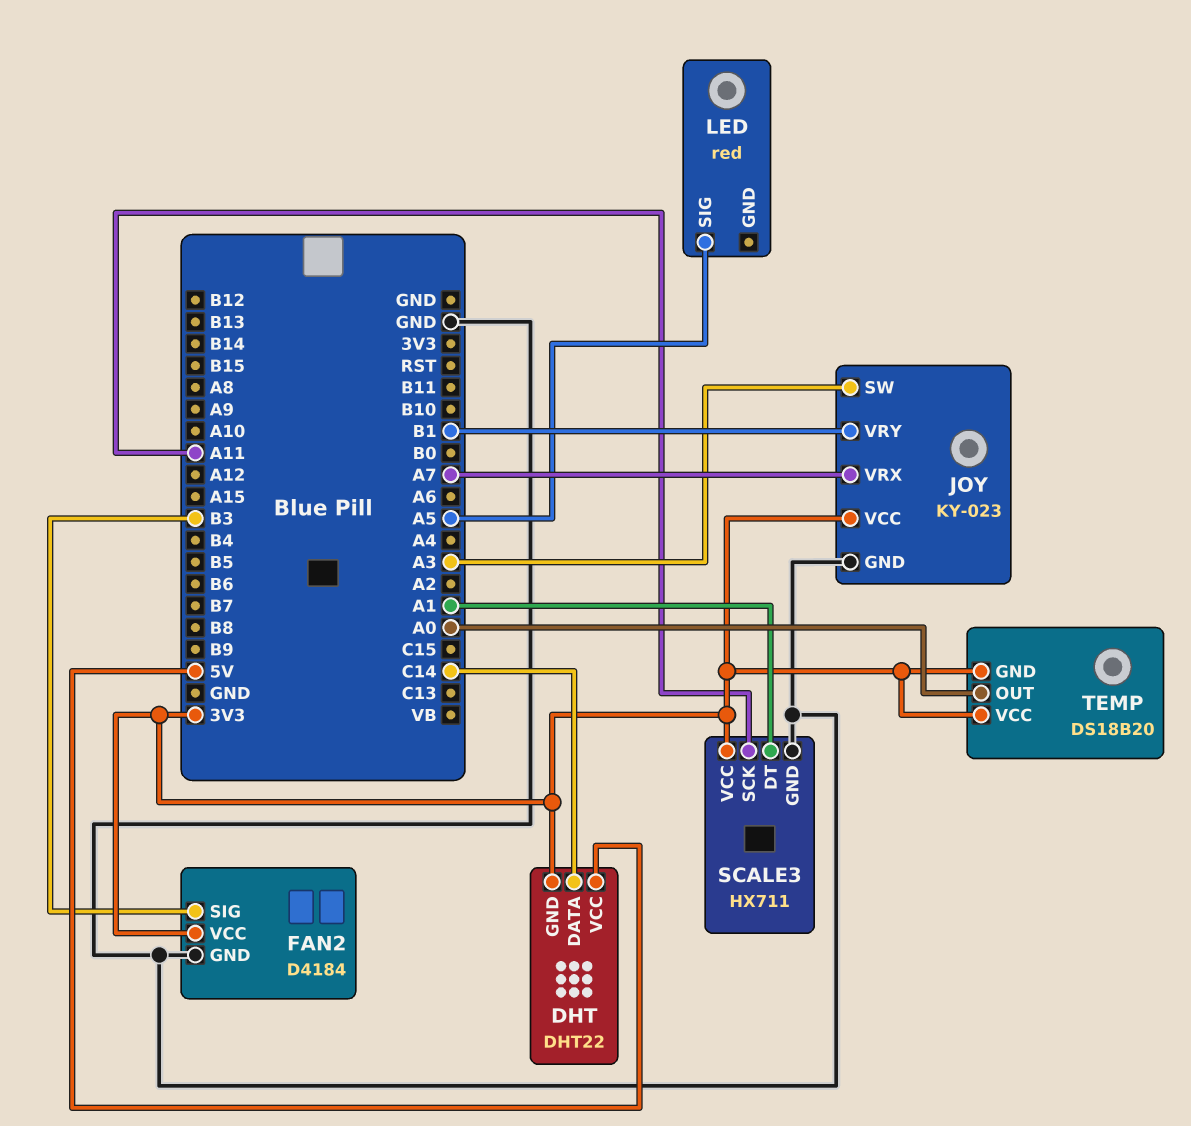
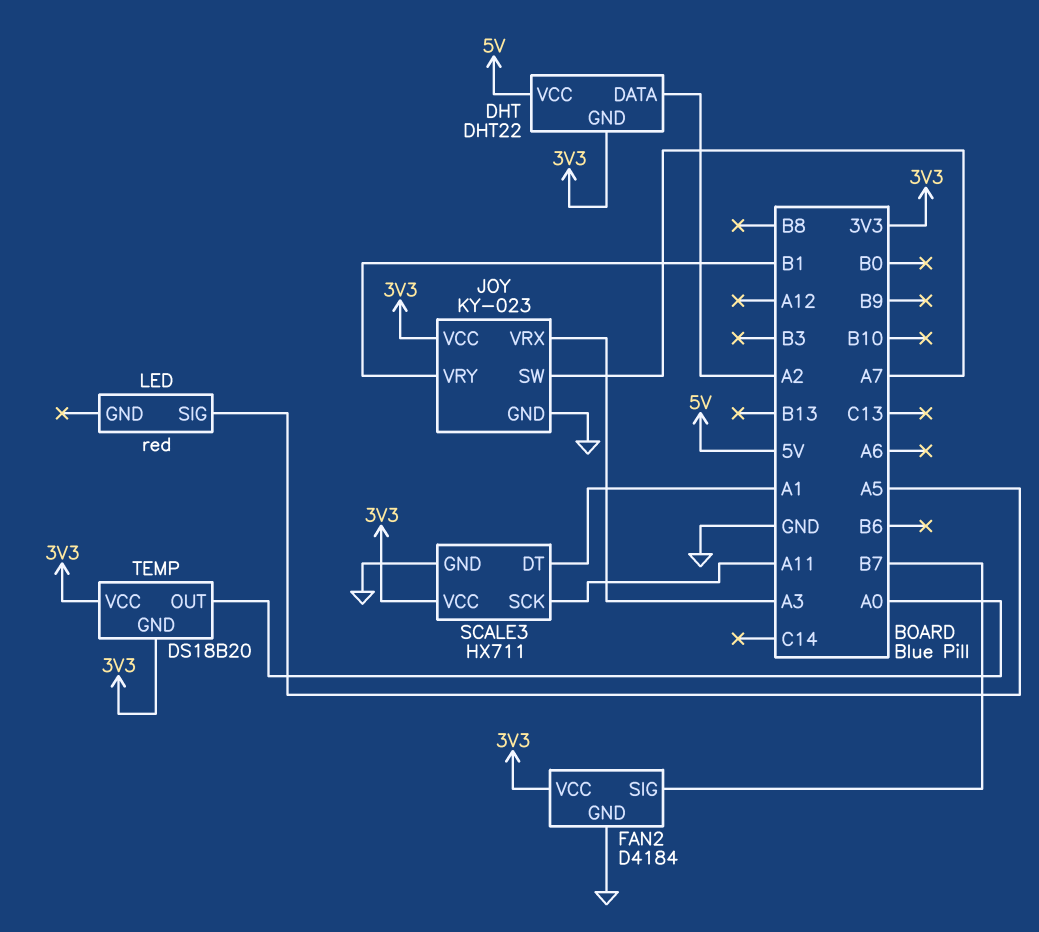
DHT pin DATA: C14 -> A2
FAN2 pin SIG: B3 -> B7
JOY pin SW: A3 -> A7
JOY pin VRX: A7 -> A3

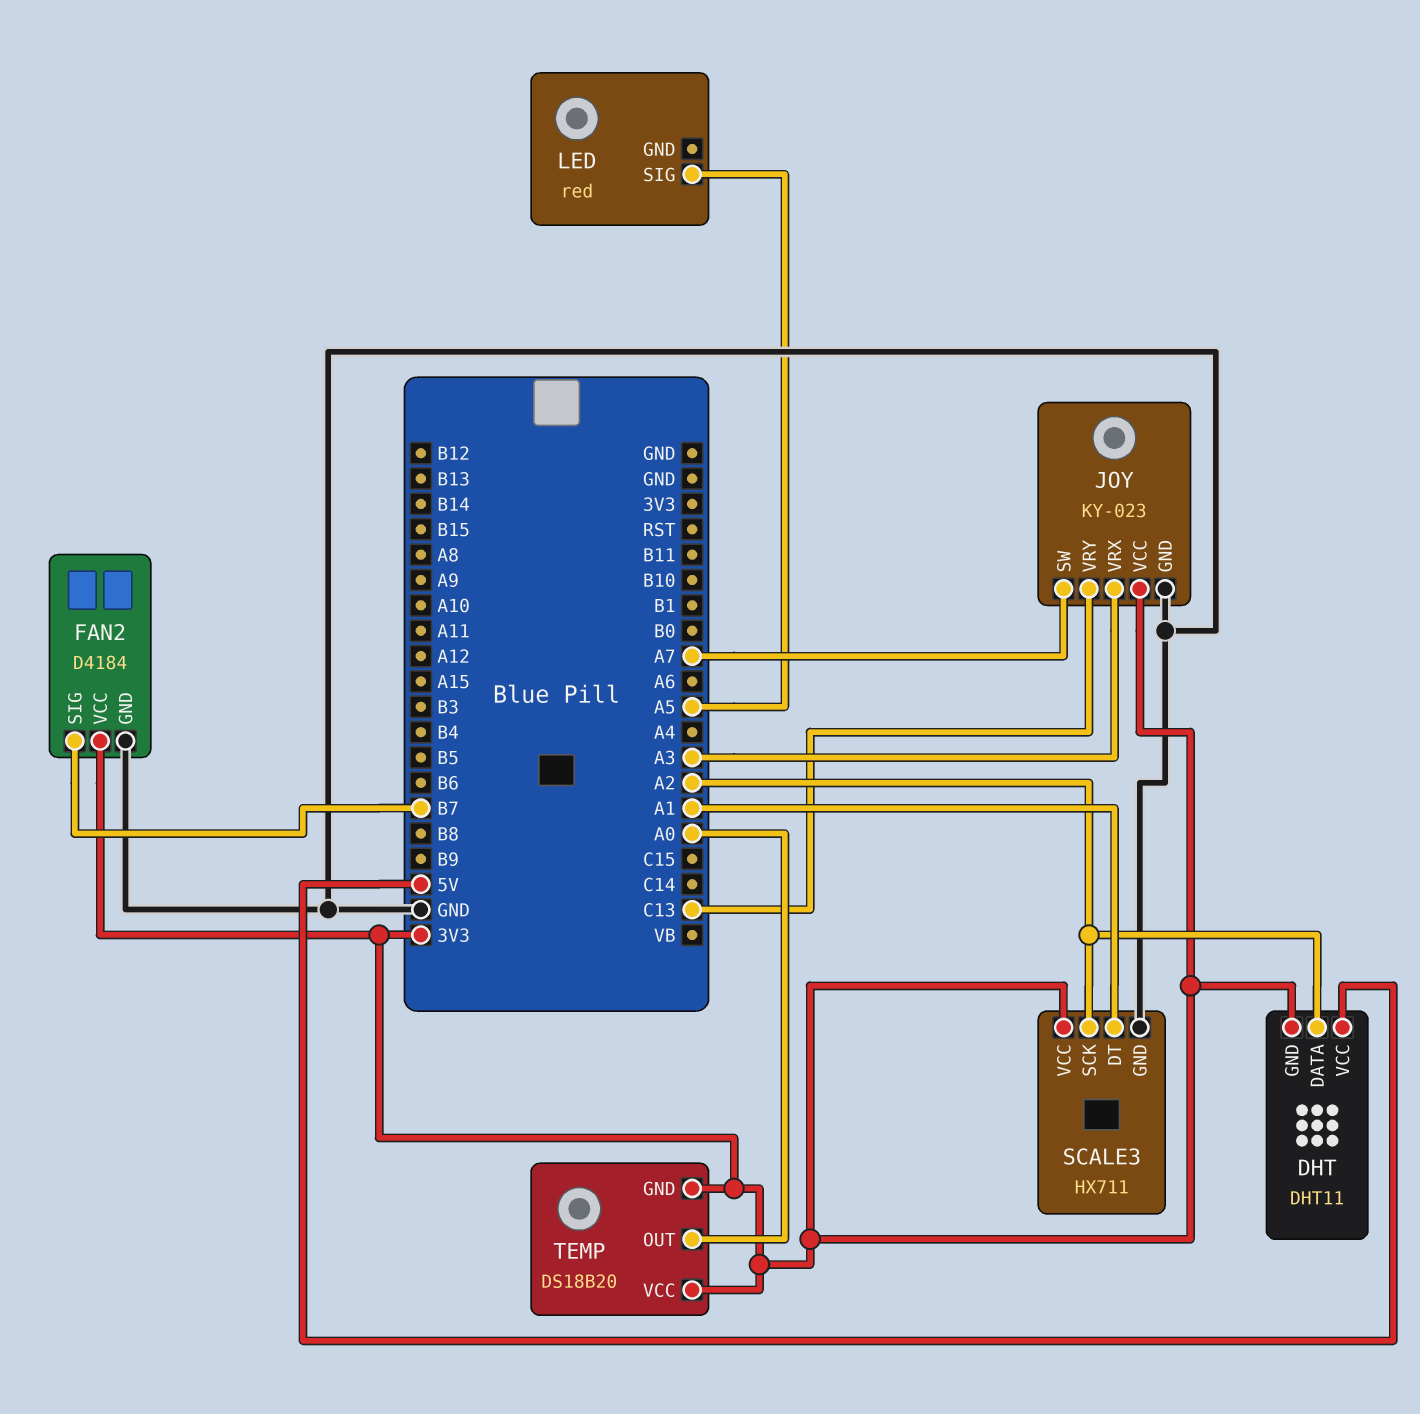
DHT: DHT22 -> DHT11
JOY pin VRY: B1 -> C13
SCALE3 pin SCK: A11 -> A2

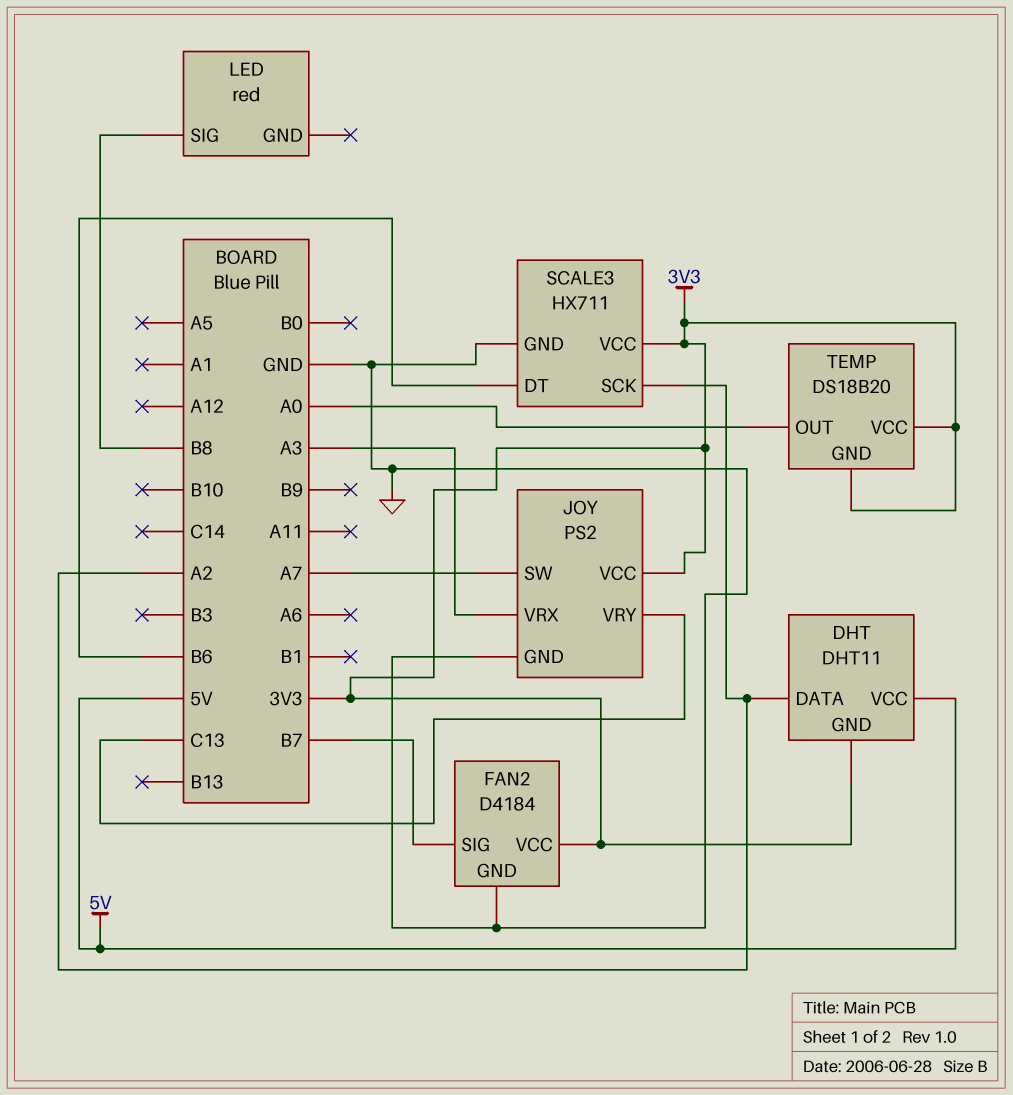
JOY: KY-023 -> PS2
LED pin SIG: A5 -> B8
SCALE3 pin DT: A1 -> B6

